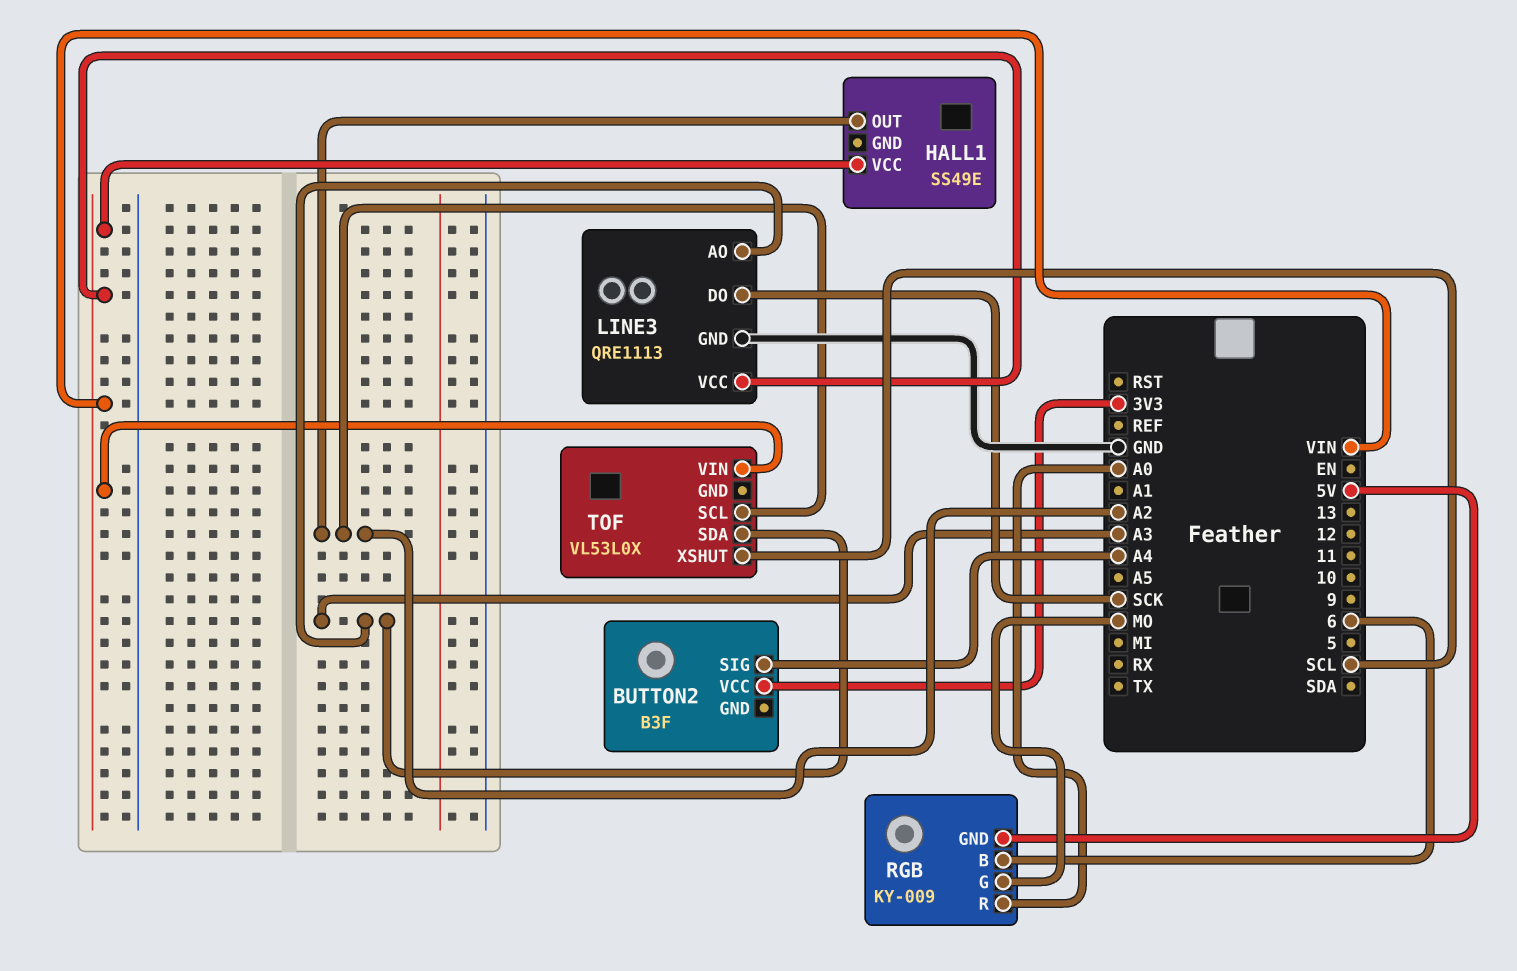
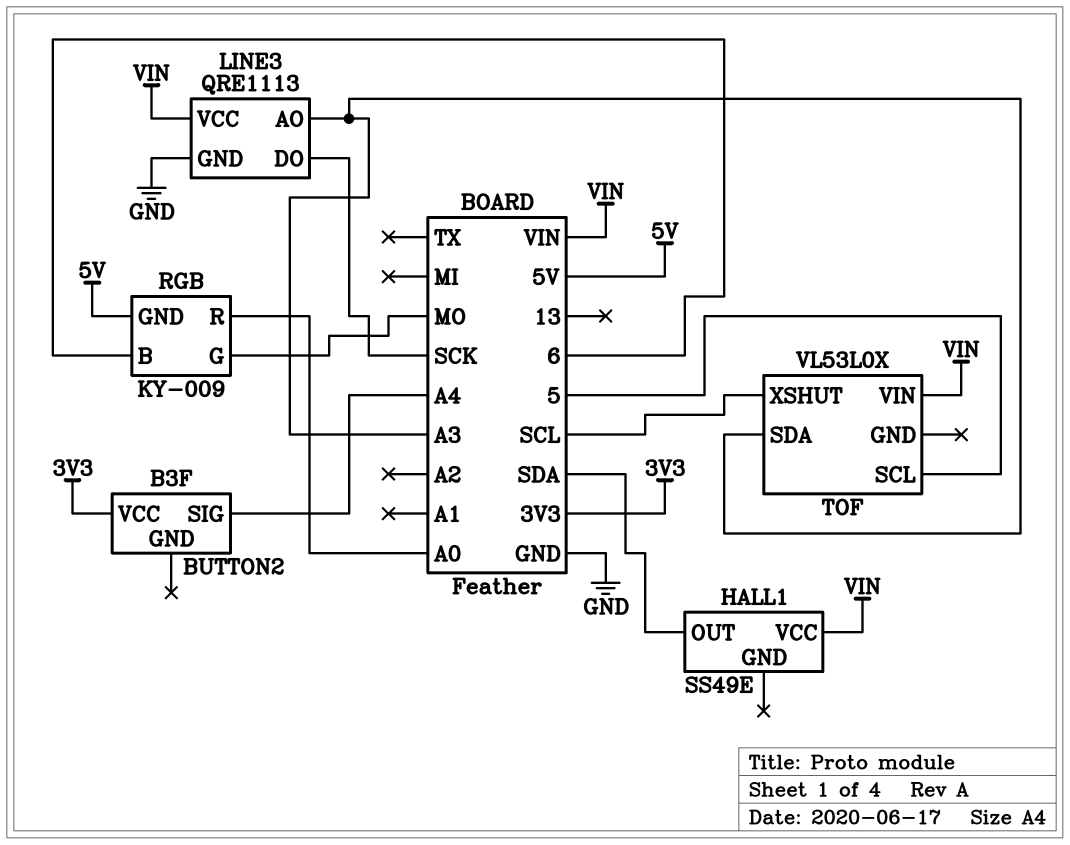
HALL1 pin OUT: A2 -> SDA
TOF pin SCL: A2 -> 5

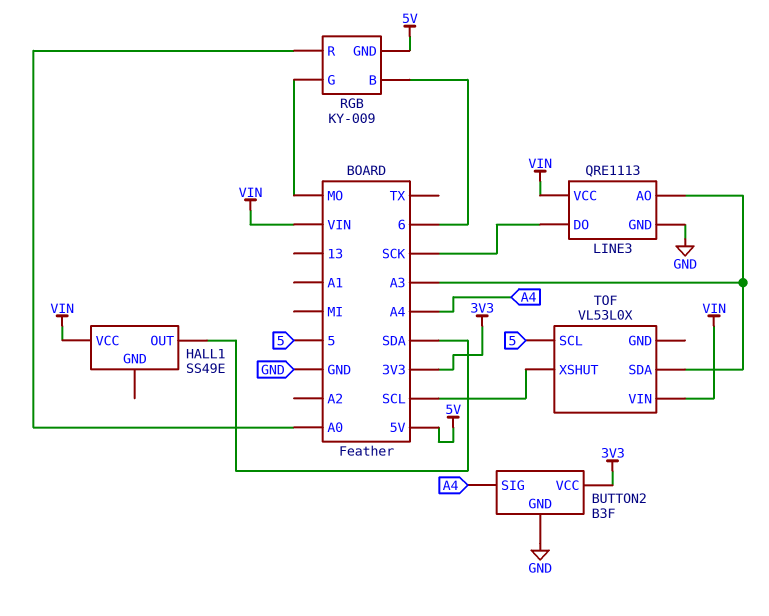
BUTTON2 pin GND: none -> GND

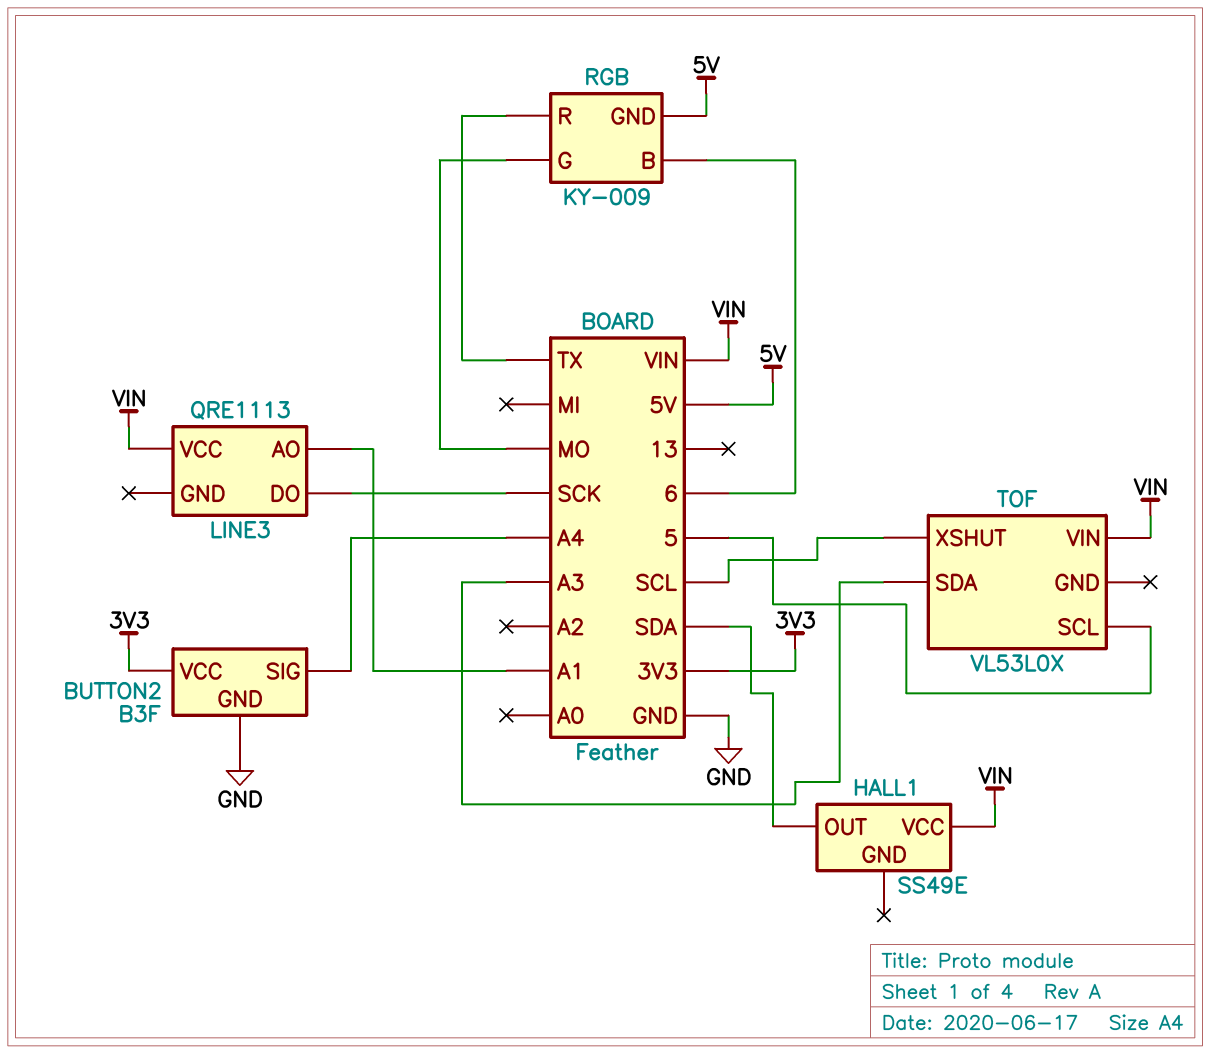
LINE3 pin AO: A3 -> A1
LINE3 pin GND: GND -> none
RGB pin R: A0 -> TX

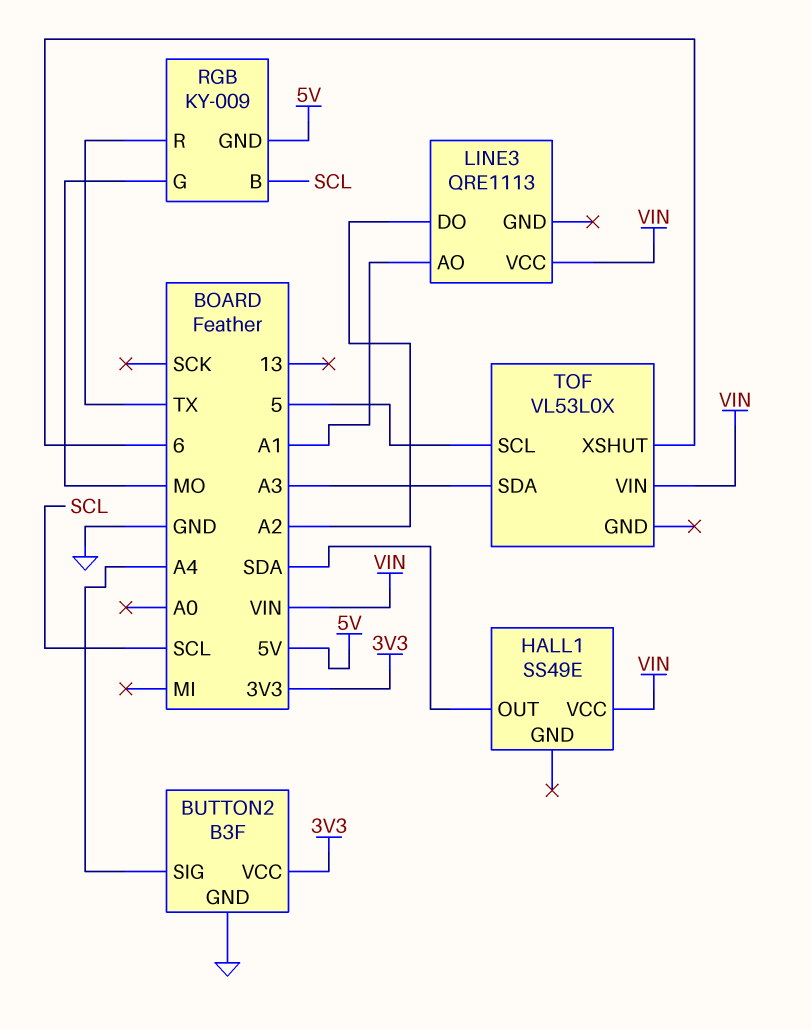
LINE3 pin DO: SCK -> A2
RGB pin B: 6 -> SCL
TOF pin XSHUT: SCL -> 6

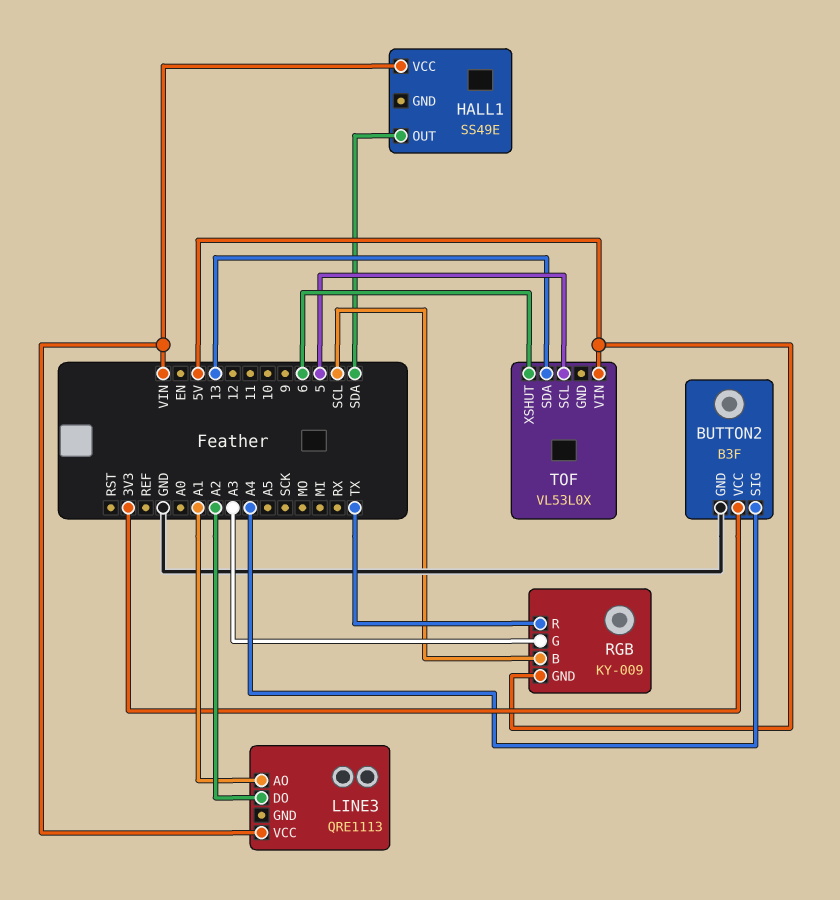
RGB pin G: MO -> A3
TOF pin SDA: A3 -> 13
TOF pin VIN: VIN -> 5V

